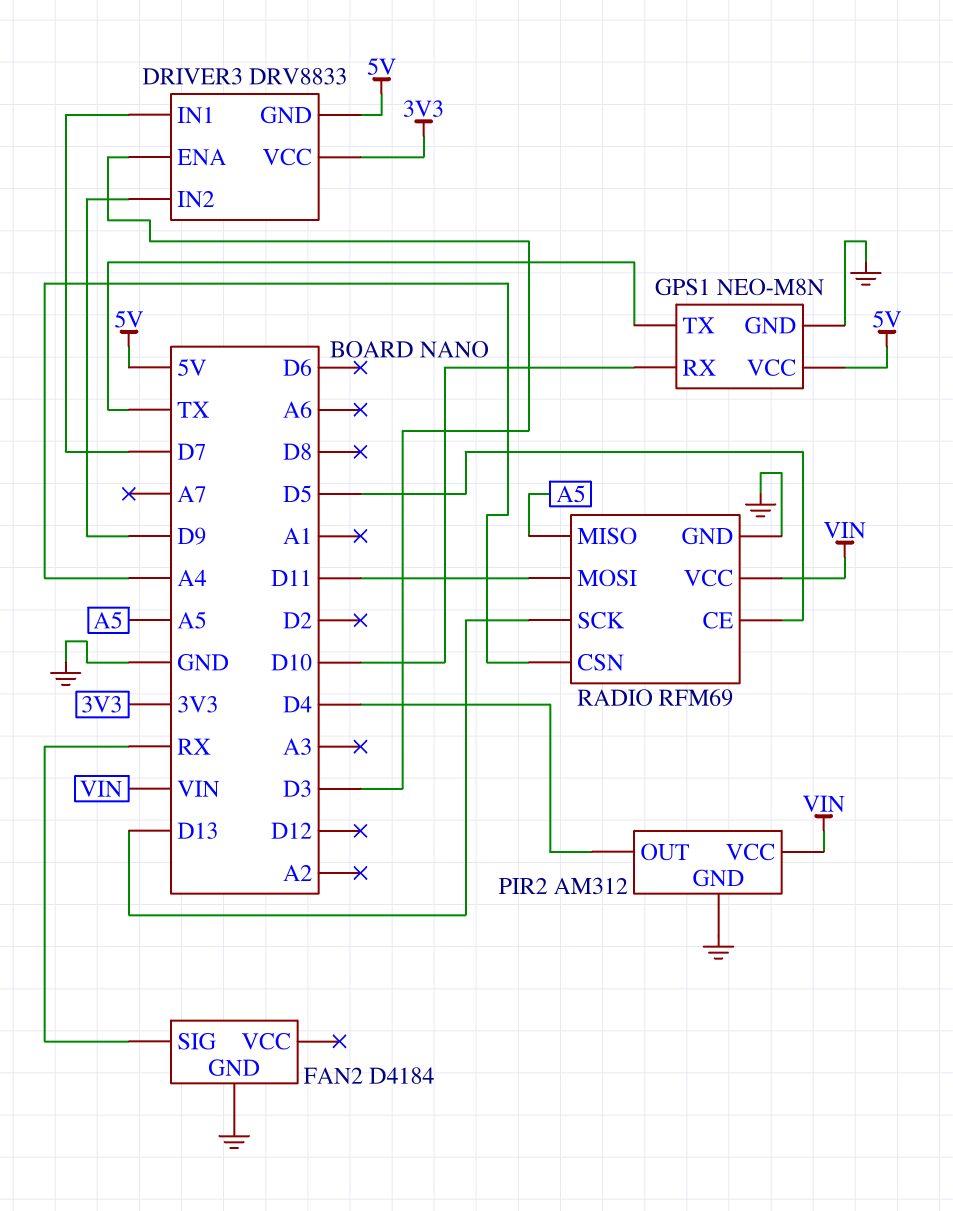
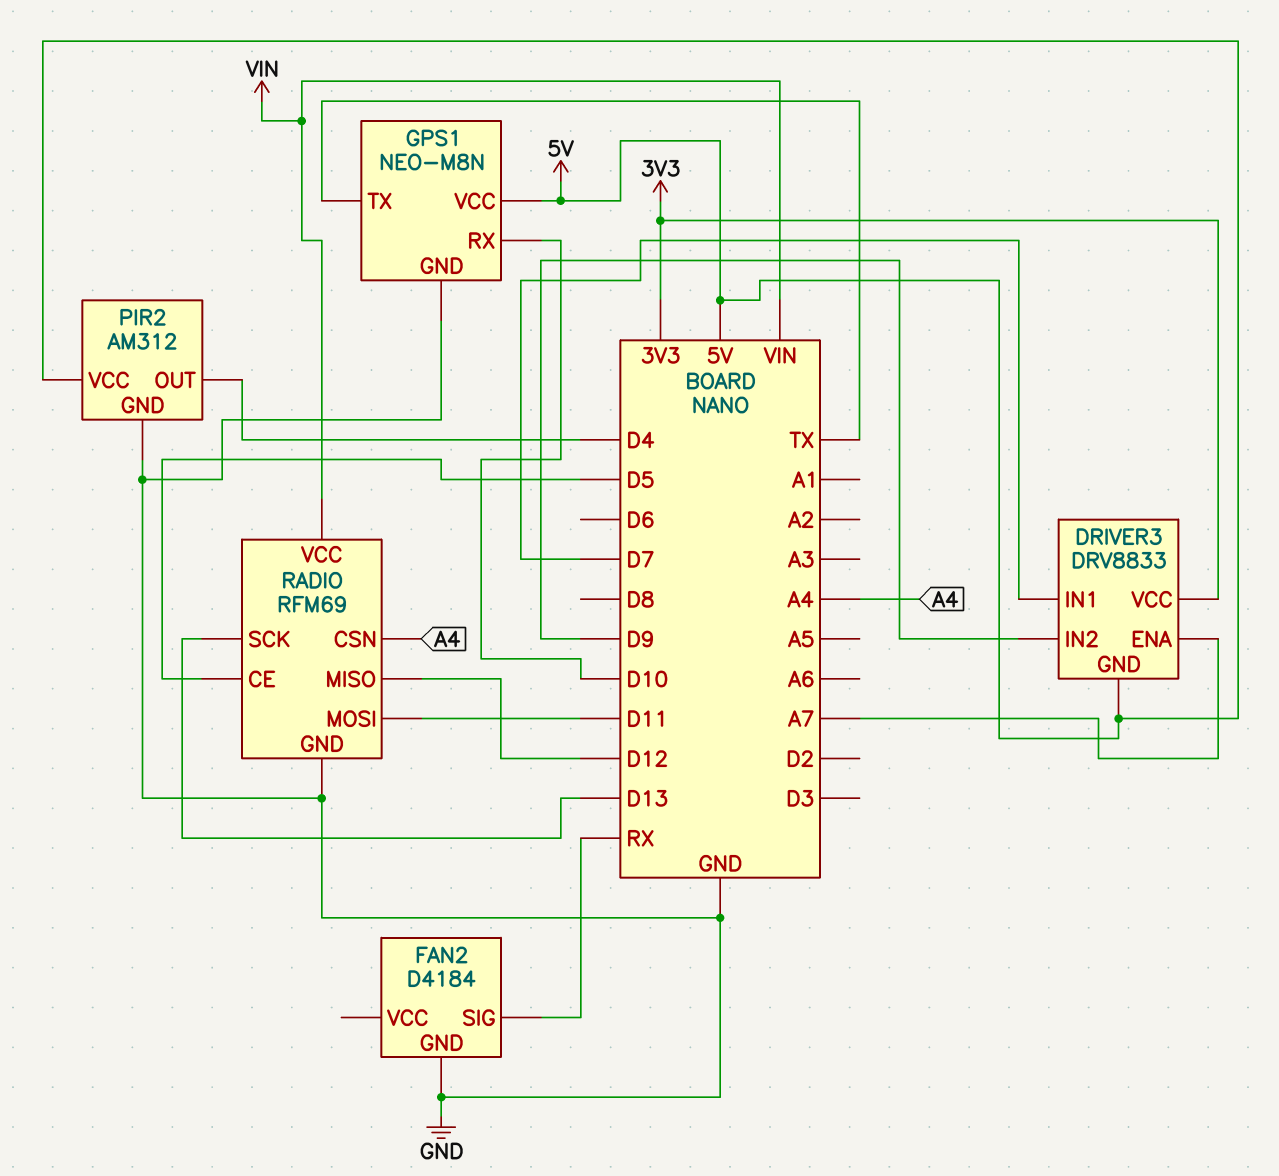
DRIVER3 pin ENA: D3 -> A7
PIR2 pin VCC: VIN -> 5V
RADIO pin MISO: A5 -> D12

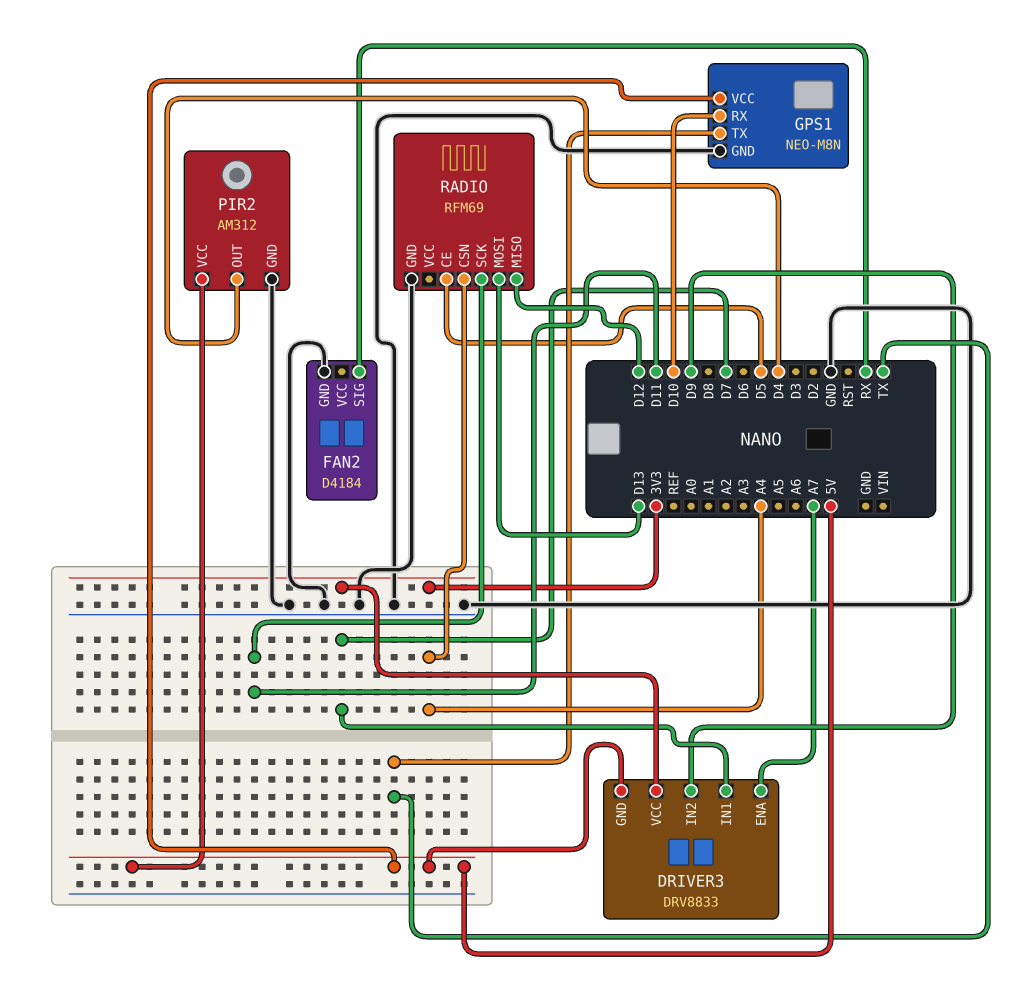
RADIO pin MOSI: D11 -> D13
RADIO pin SCK: D13 -> D11
RADIO pin VCC: VIN -> none

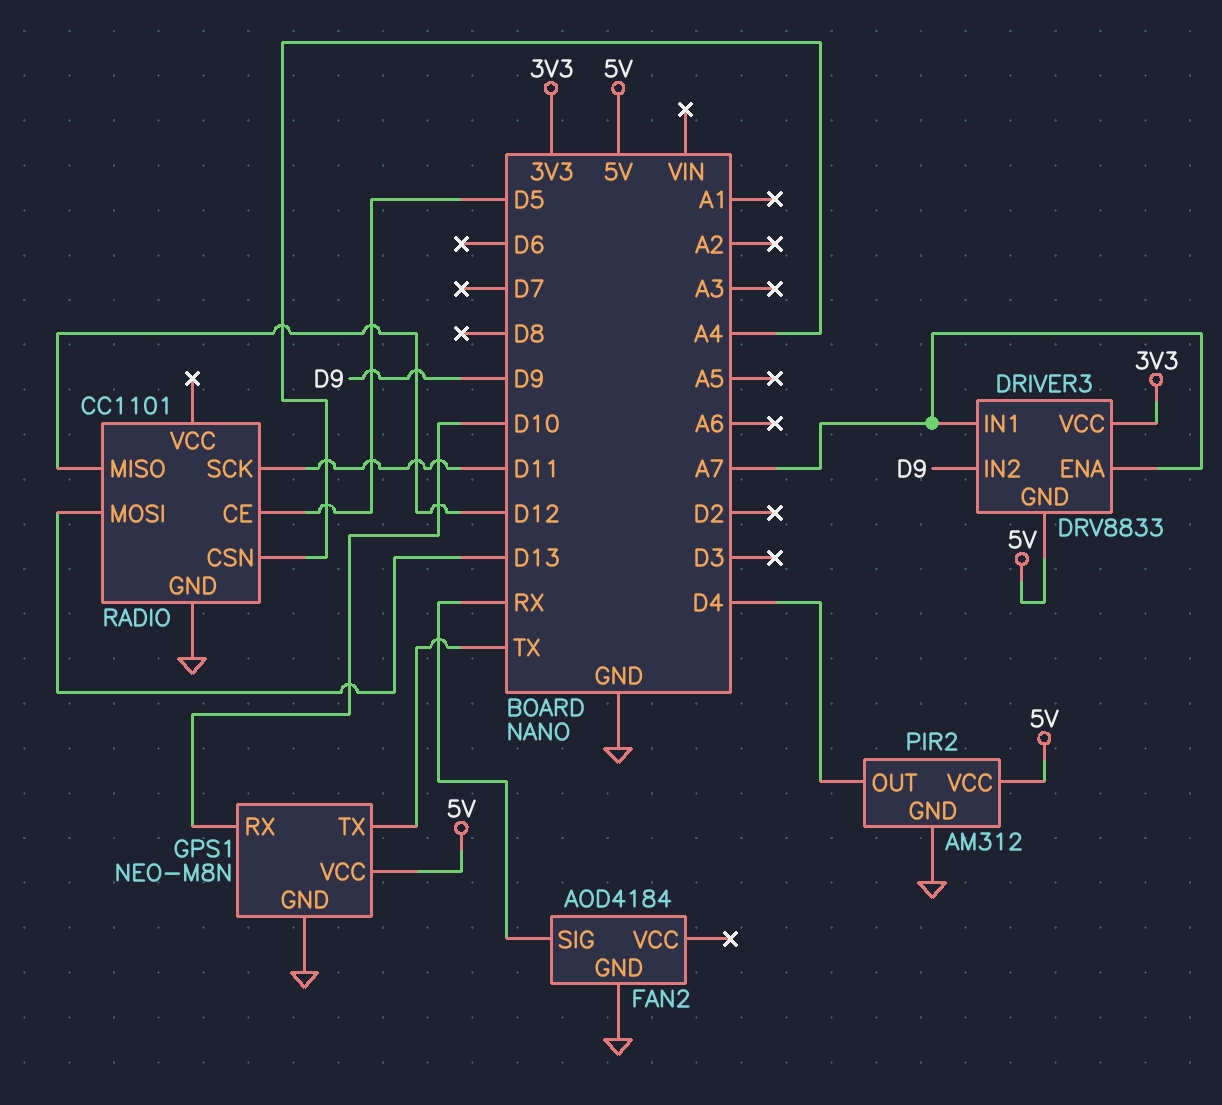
DRIVER3 pin IN1: D7 -> A7
FAN2: D4184 -> AOD4184
RADIO: RFM69 -> CC1101

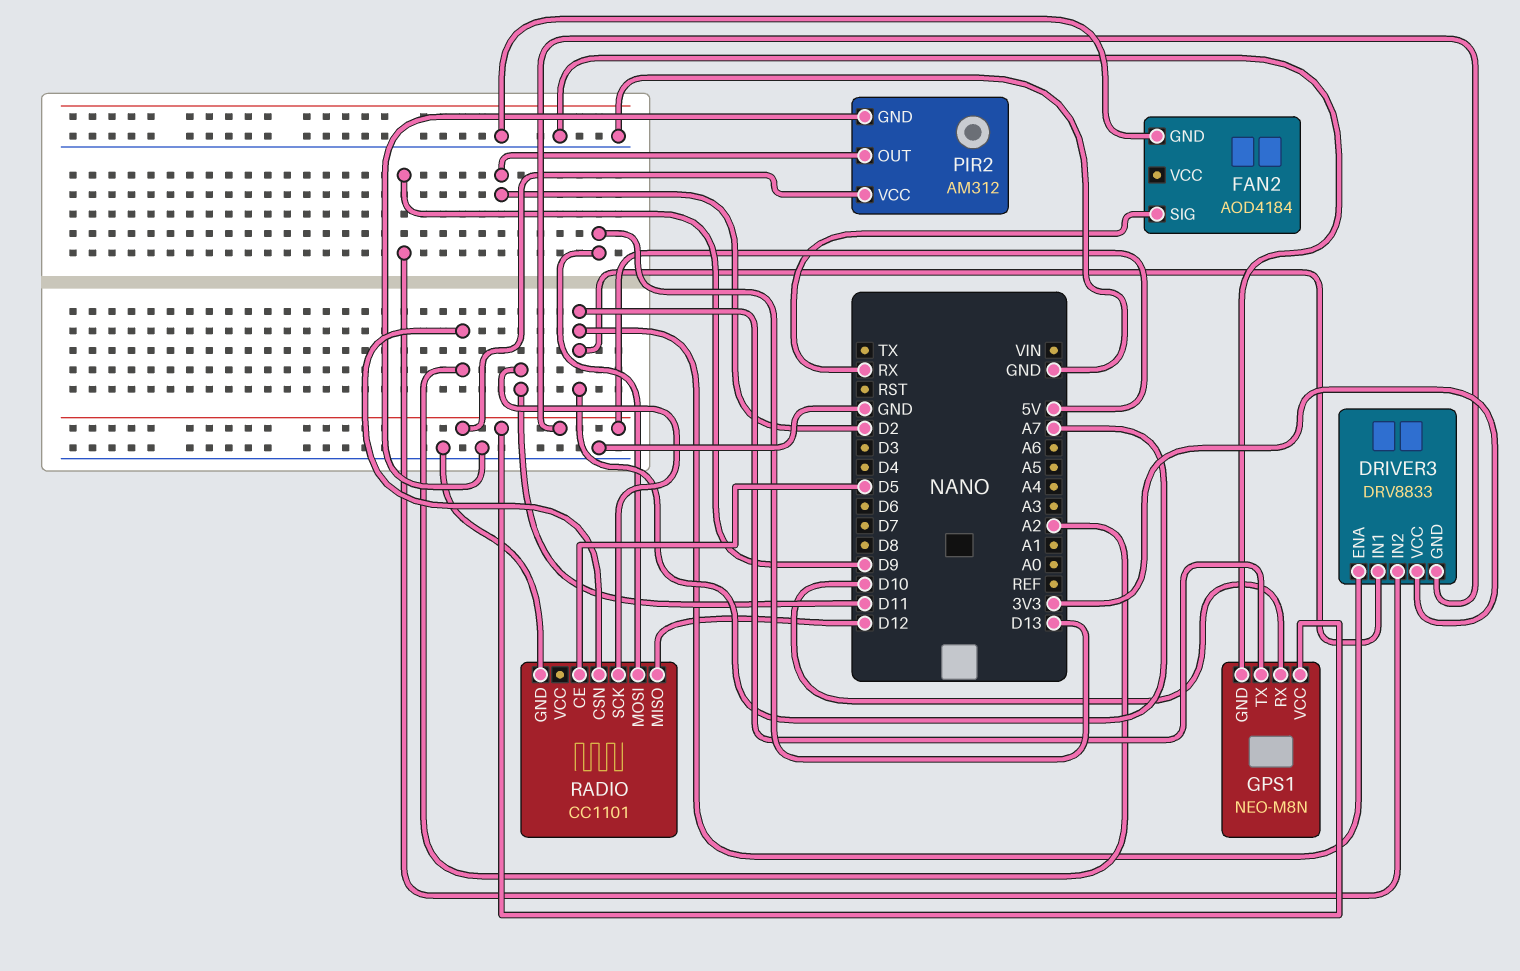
GPS1 pin TX: TX -> A7
PIR2 pin OUT: D4 -> D2
RADIO pin CSN: A4 -> A2

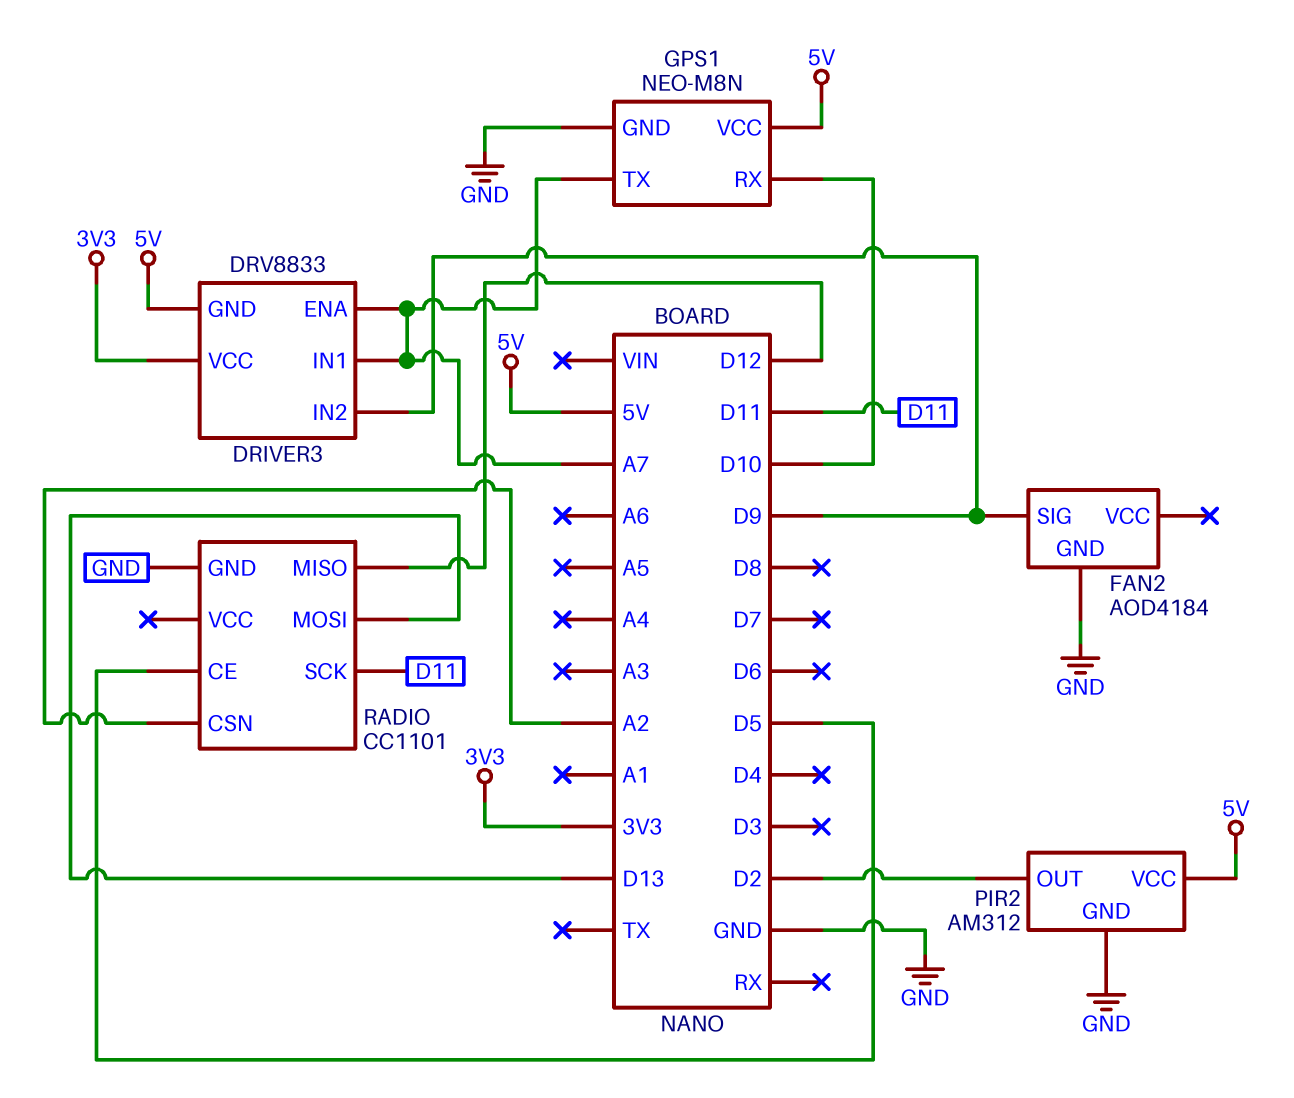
FAN2 pin SIG: RX -> D9

